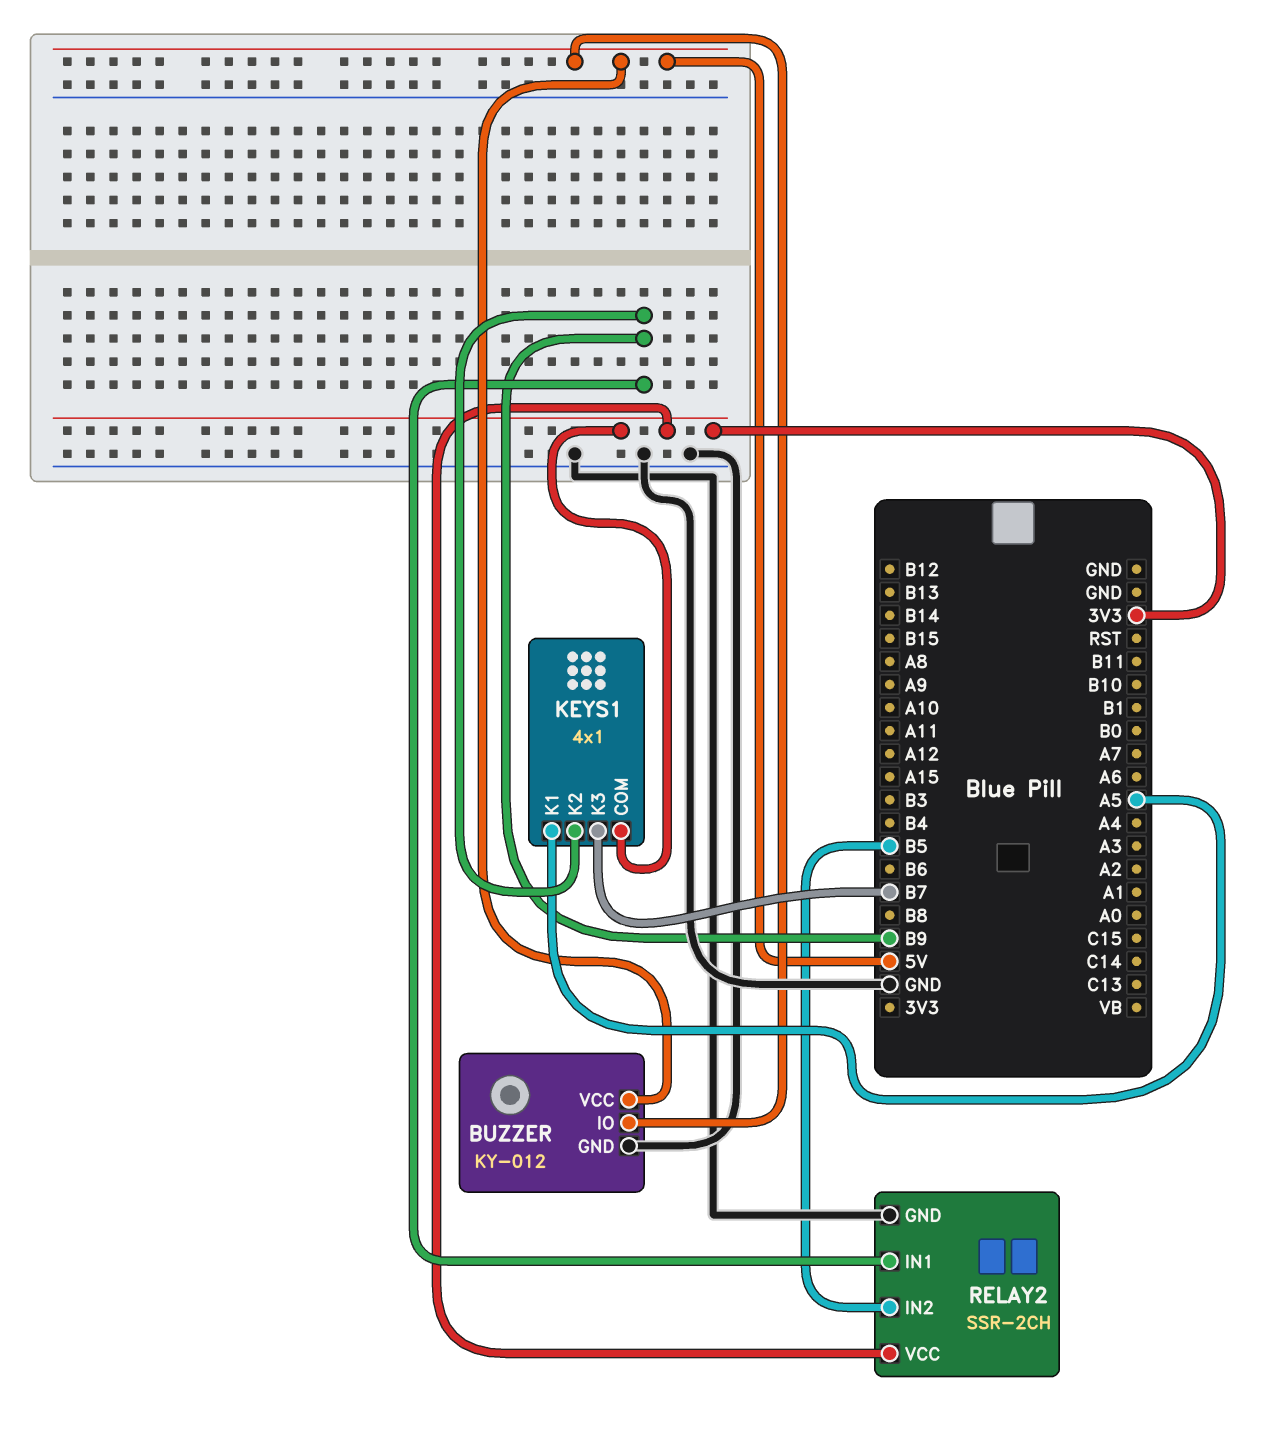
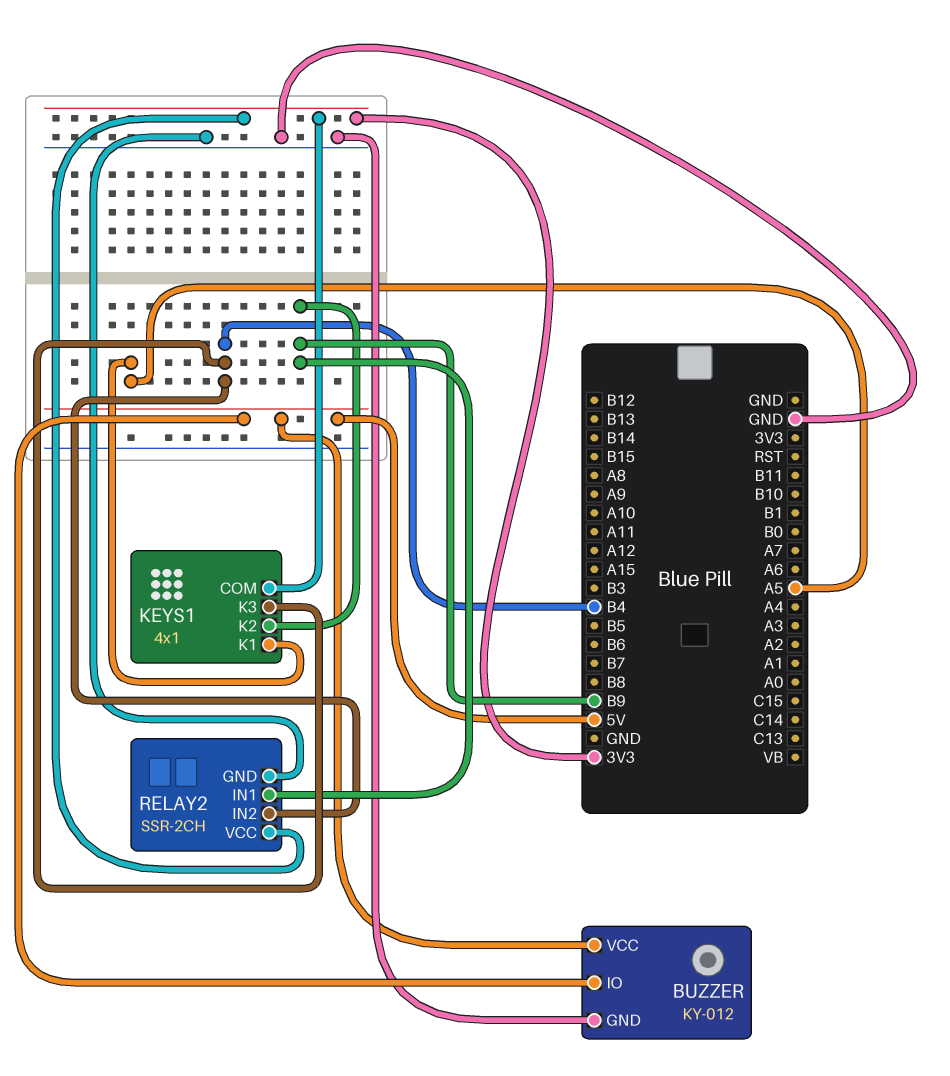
KEYS1 pin K3: B7 -> B4
RELAY2 pin IN2: B5 -> B4

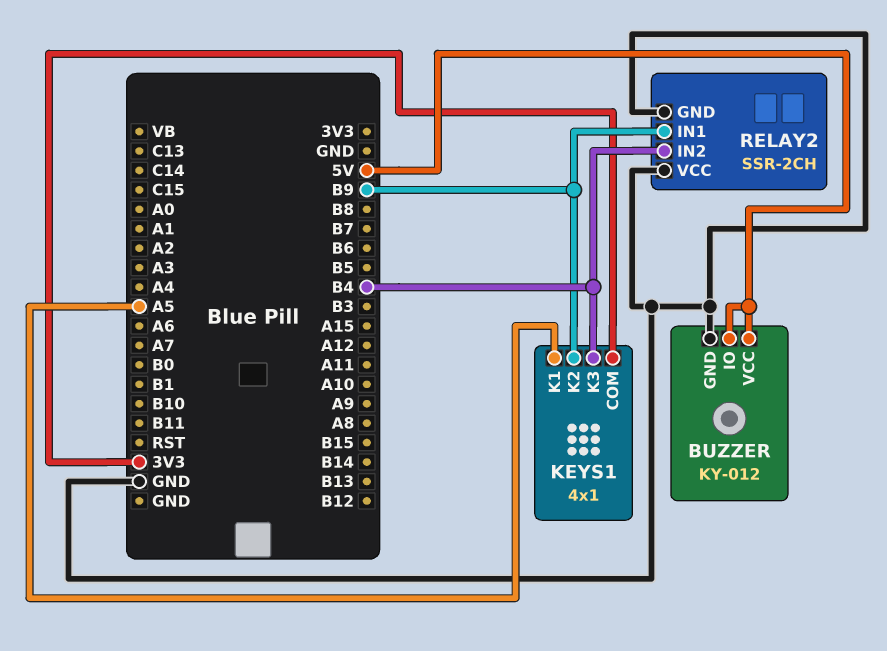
RELAY2 pin VCC: 3V3 -> GND

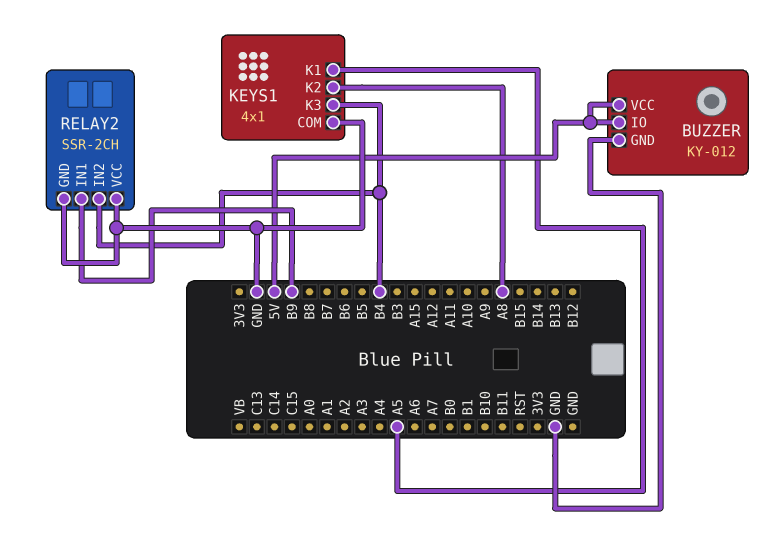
KEYS1 pin COM: 3V3 -> GND
KEYS1 pin K2: B9 -> A8

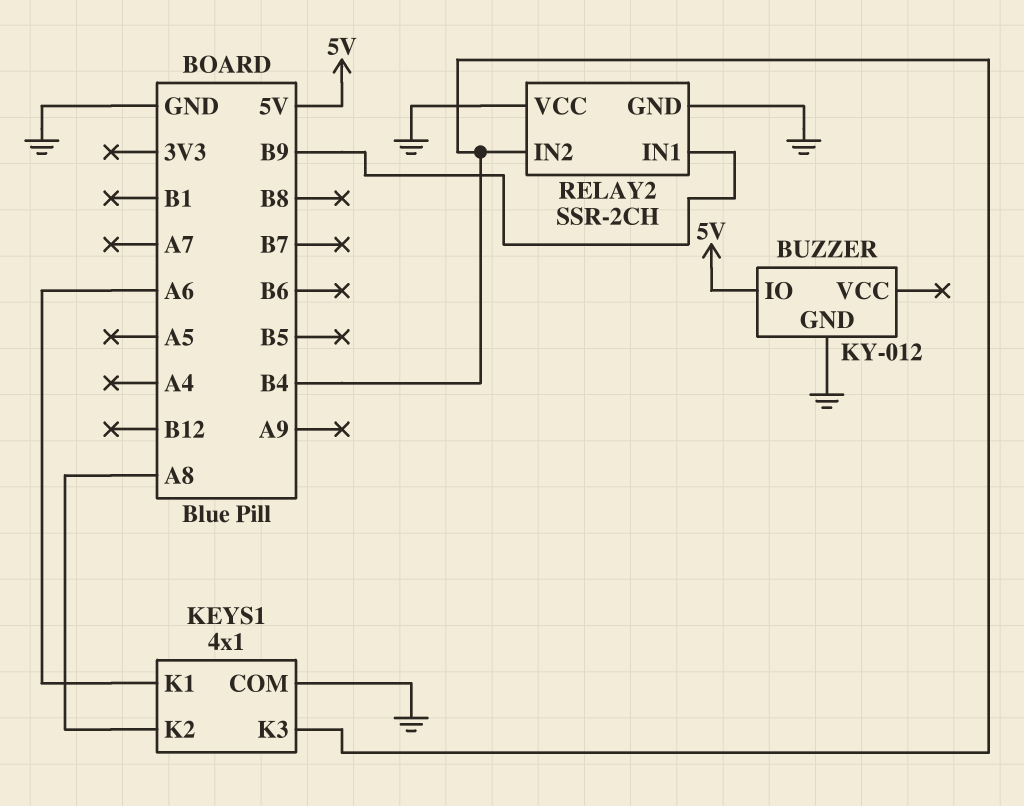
BUZZER pin VCC: 5V -> none
KEYS1 pin K1: A5 -> A6

